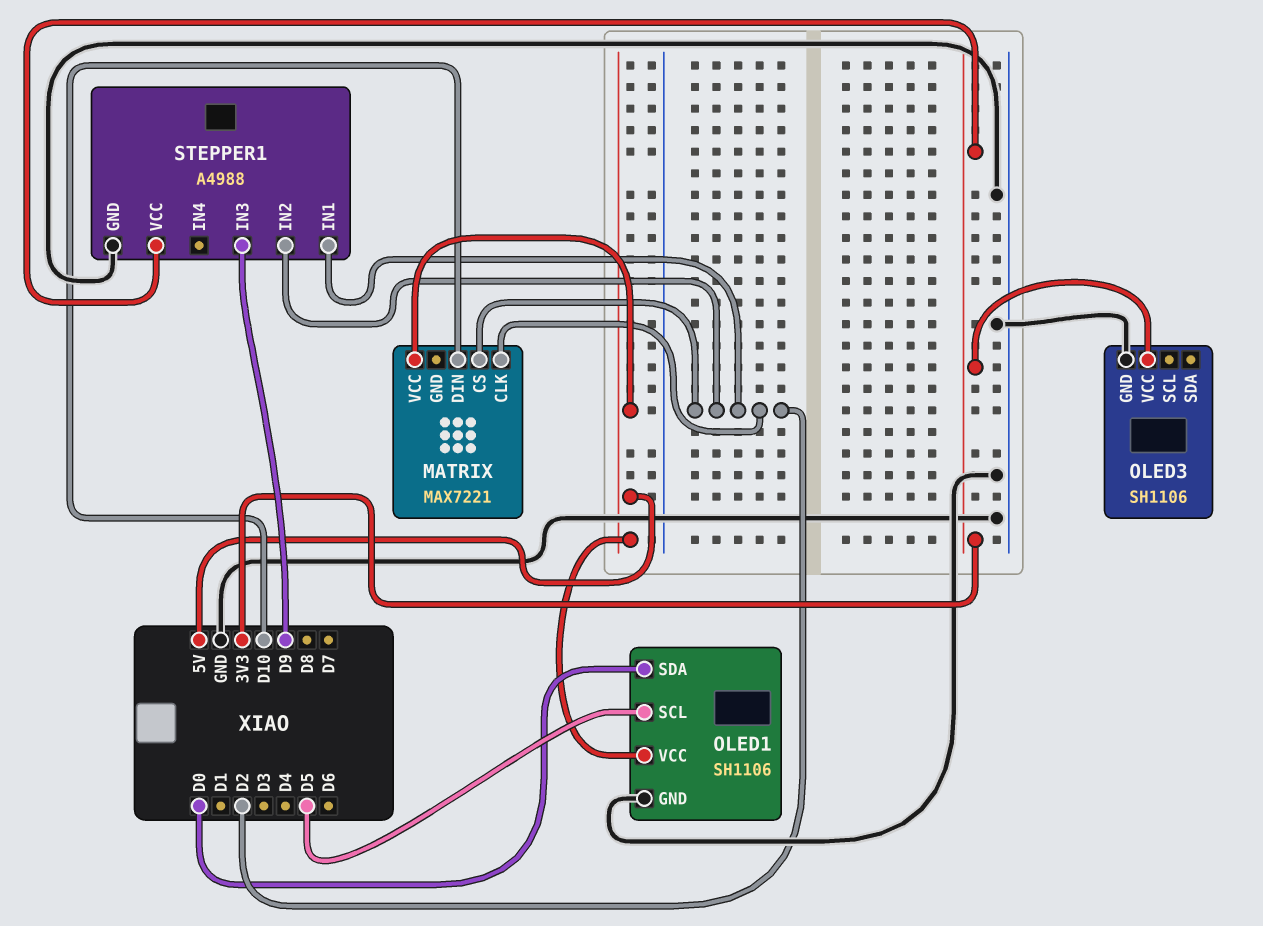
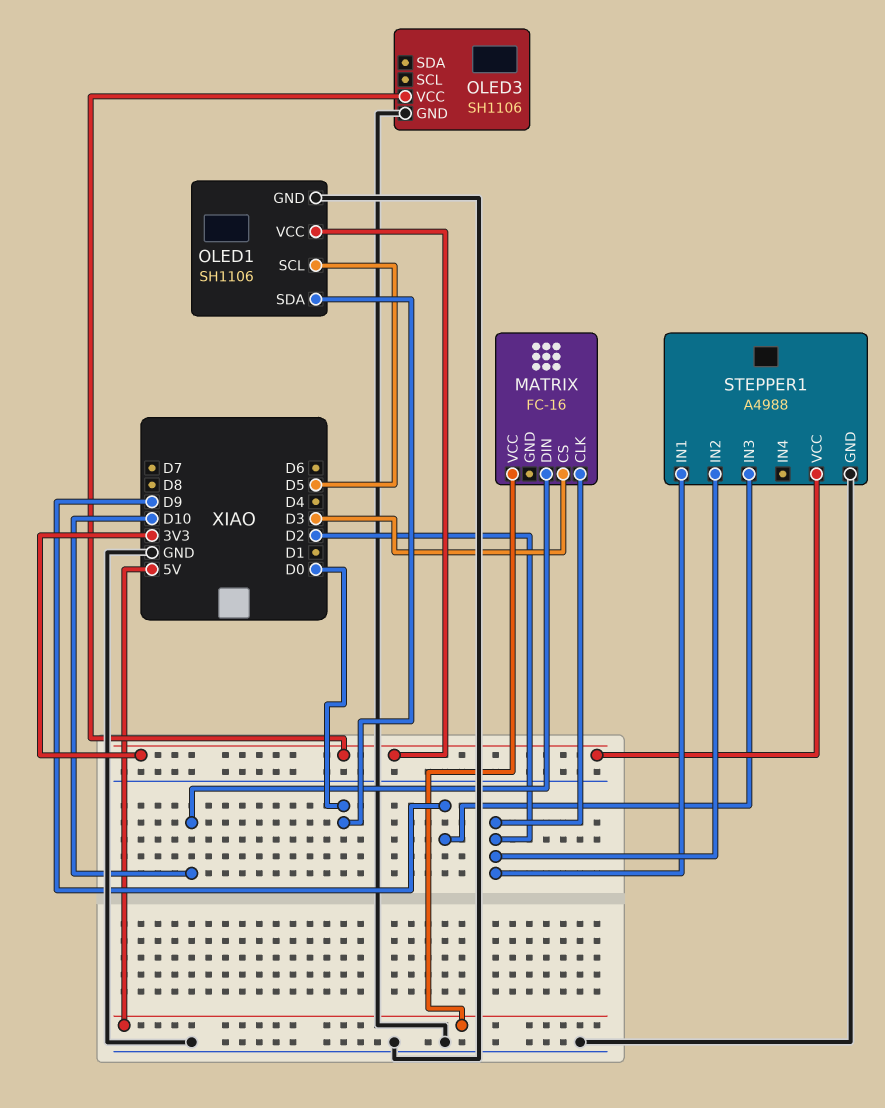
MATRIX: MAX7221 -> FC-16
MATRIX pin CS: D2 -> D3
OLED1 pin VCC: 5V -> 3V3

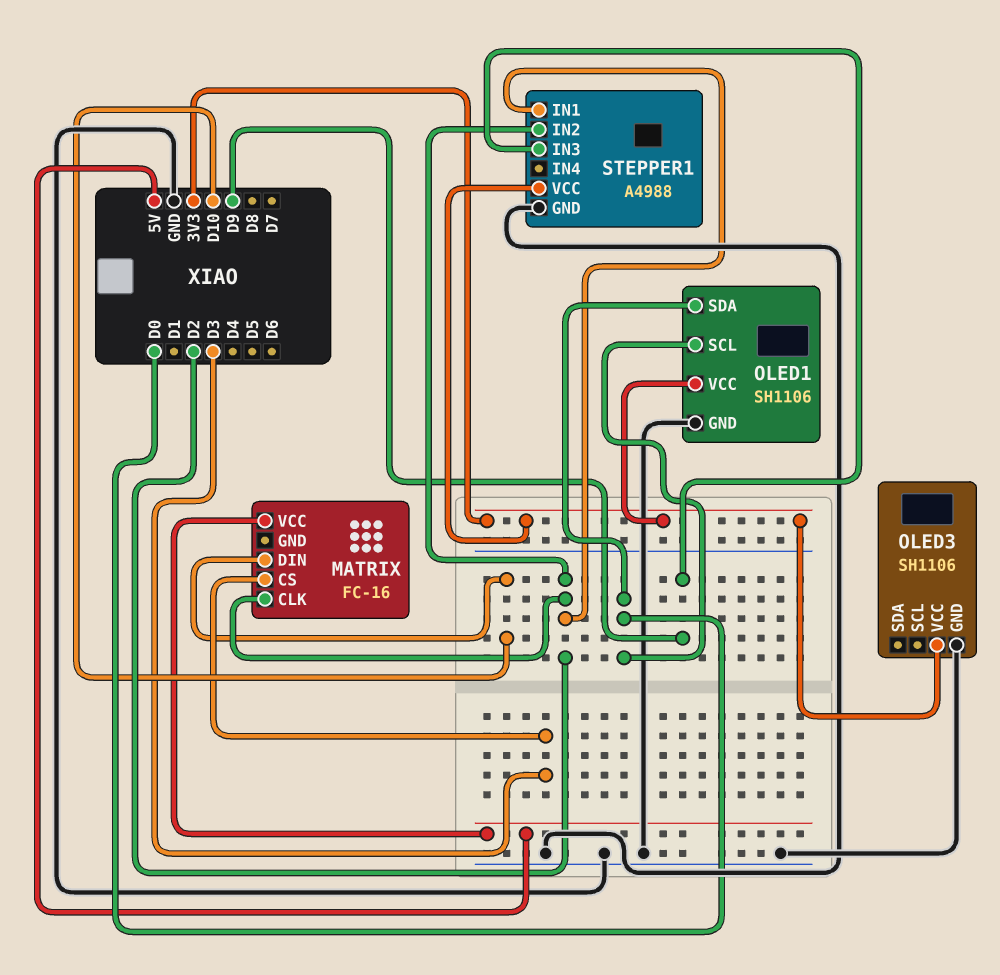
OLED1 pin SCL: D5 -> D0

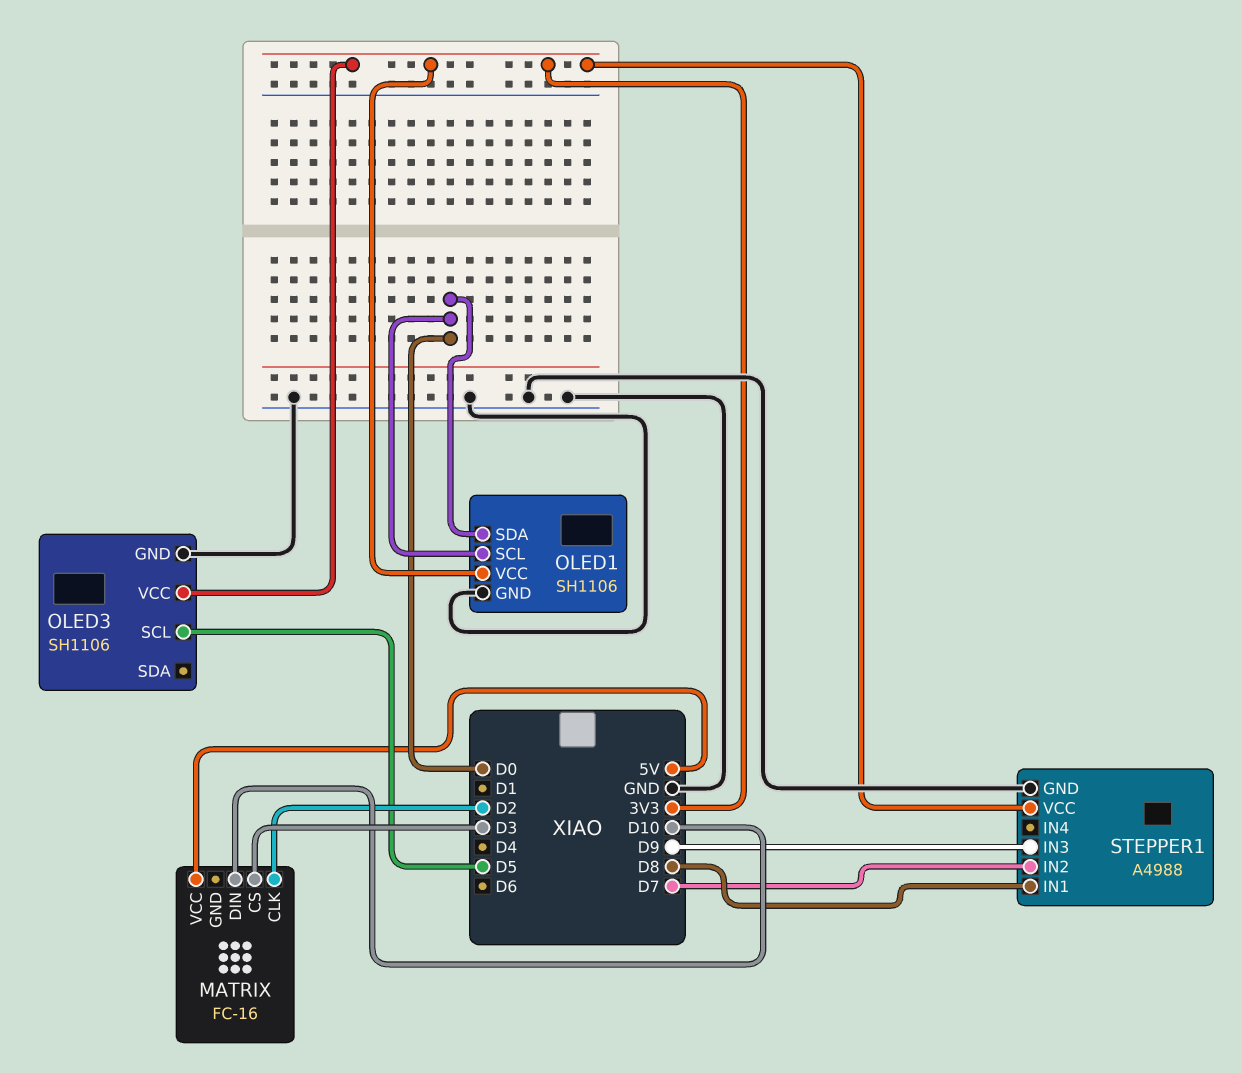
OLED3 pin SCL: none -> D5
STEPPER1 pin IN1: D2 -> D8
STEPPER1 pin IN2: D2 -> D7

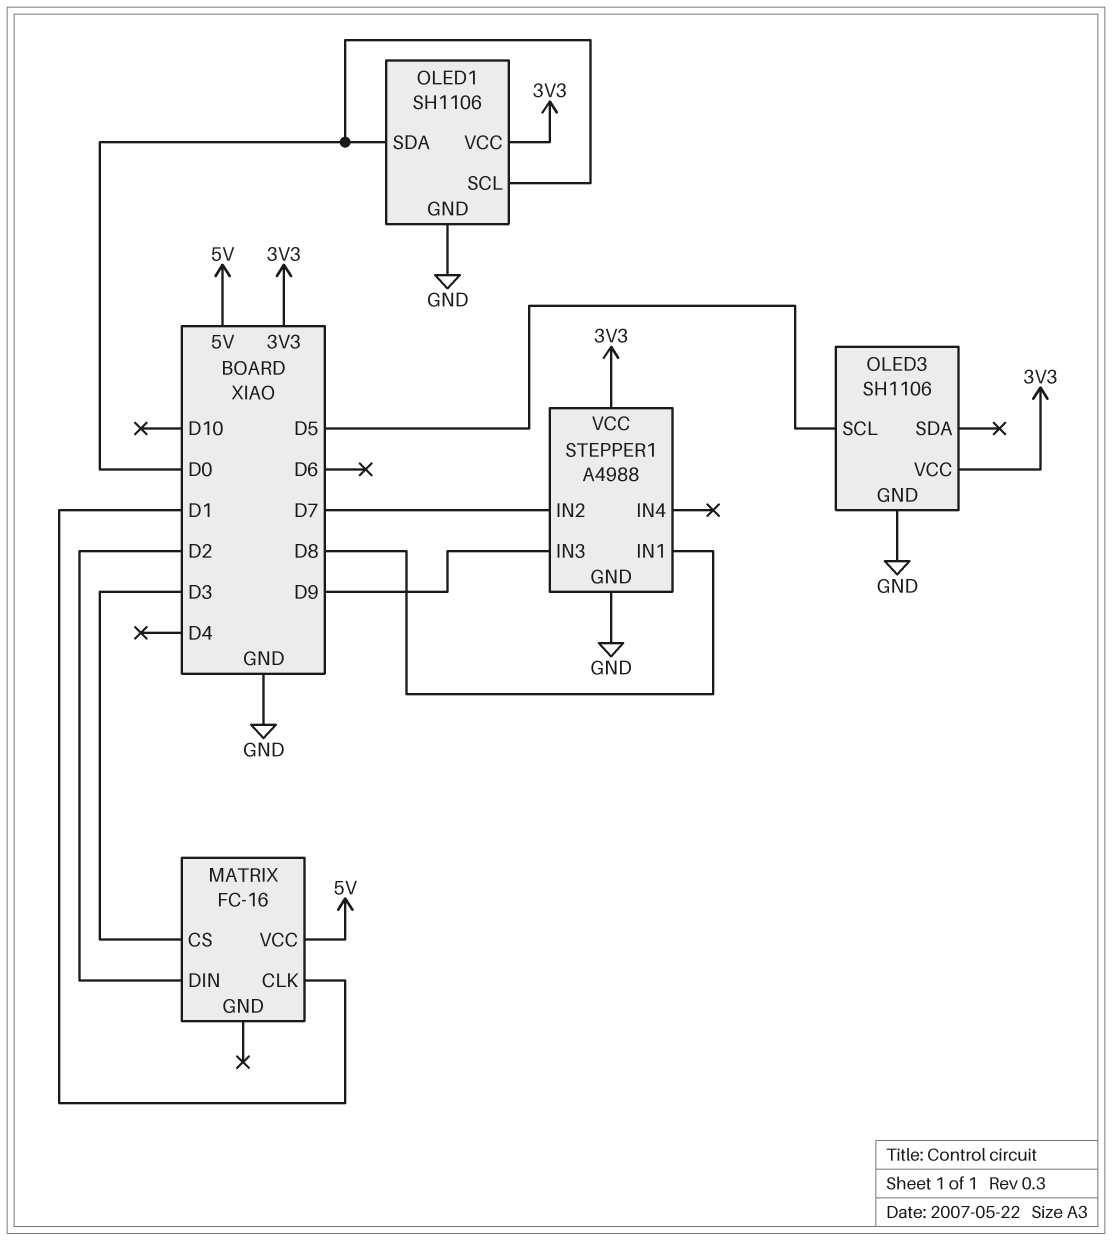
MATRIX pin CLK: D2 -> D1
MATRIX pin DIN: D10 -> D2

